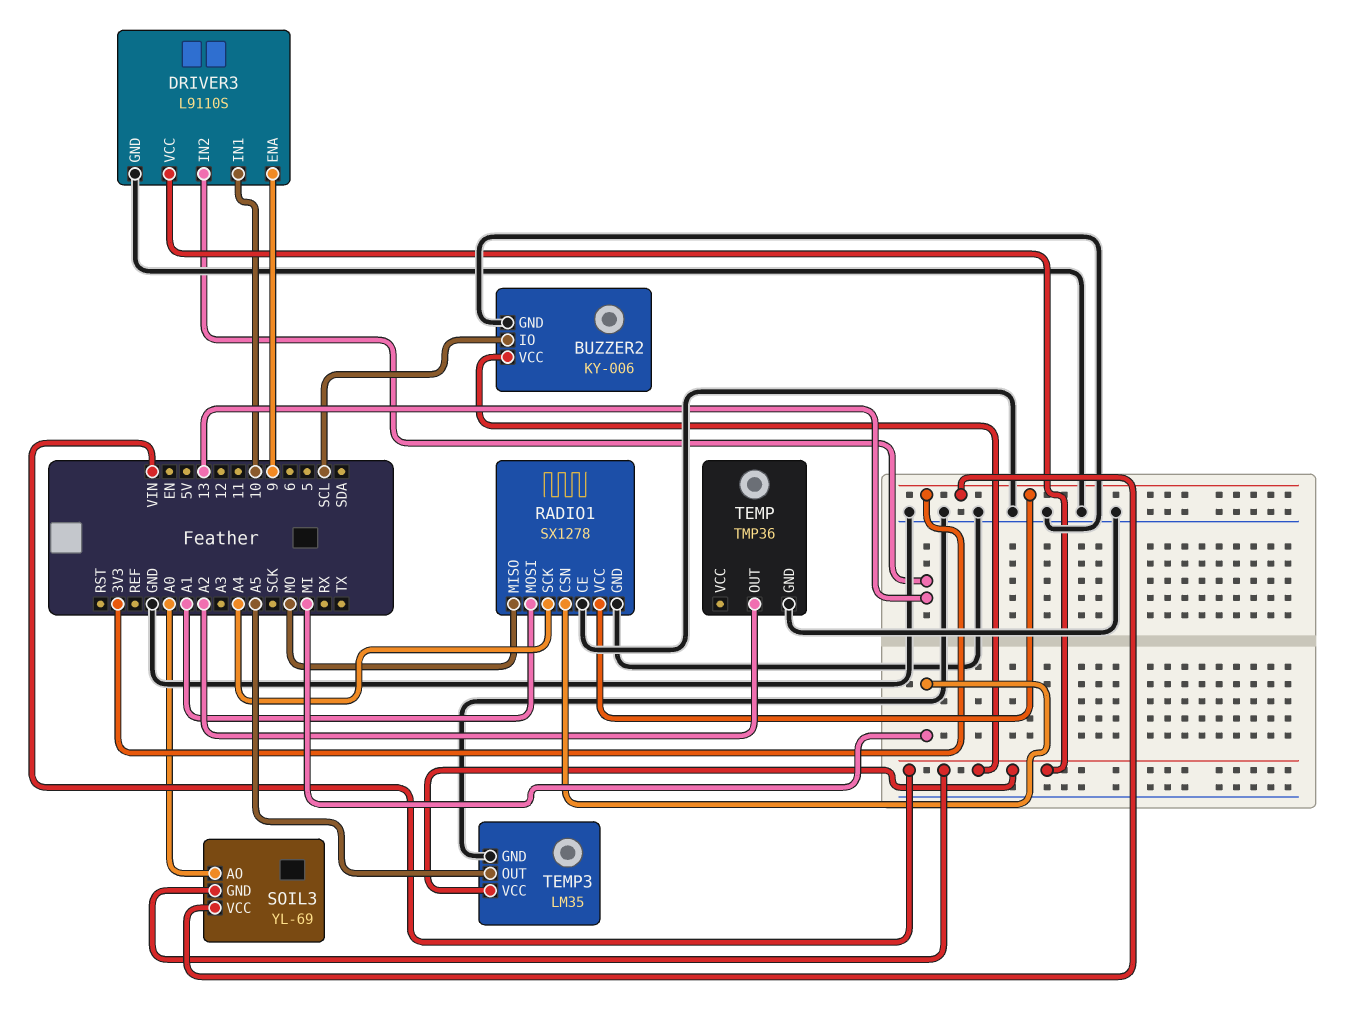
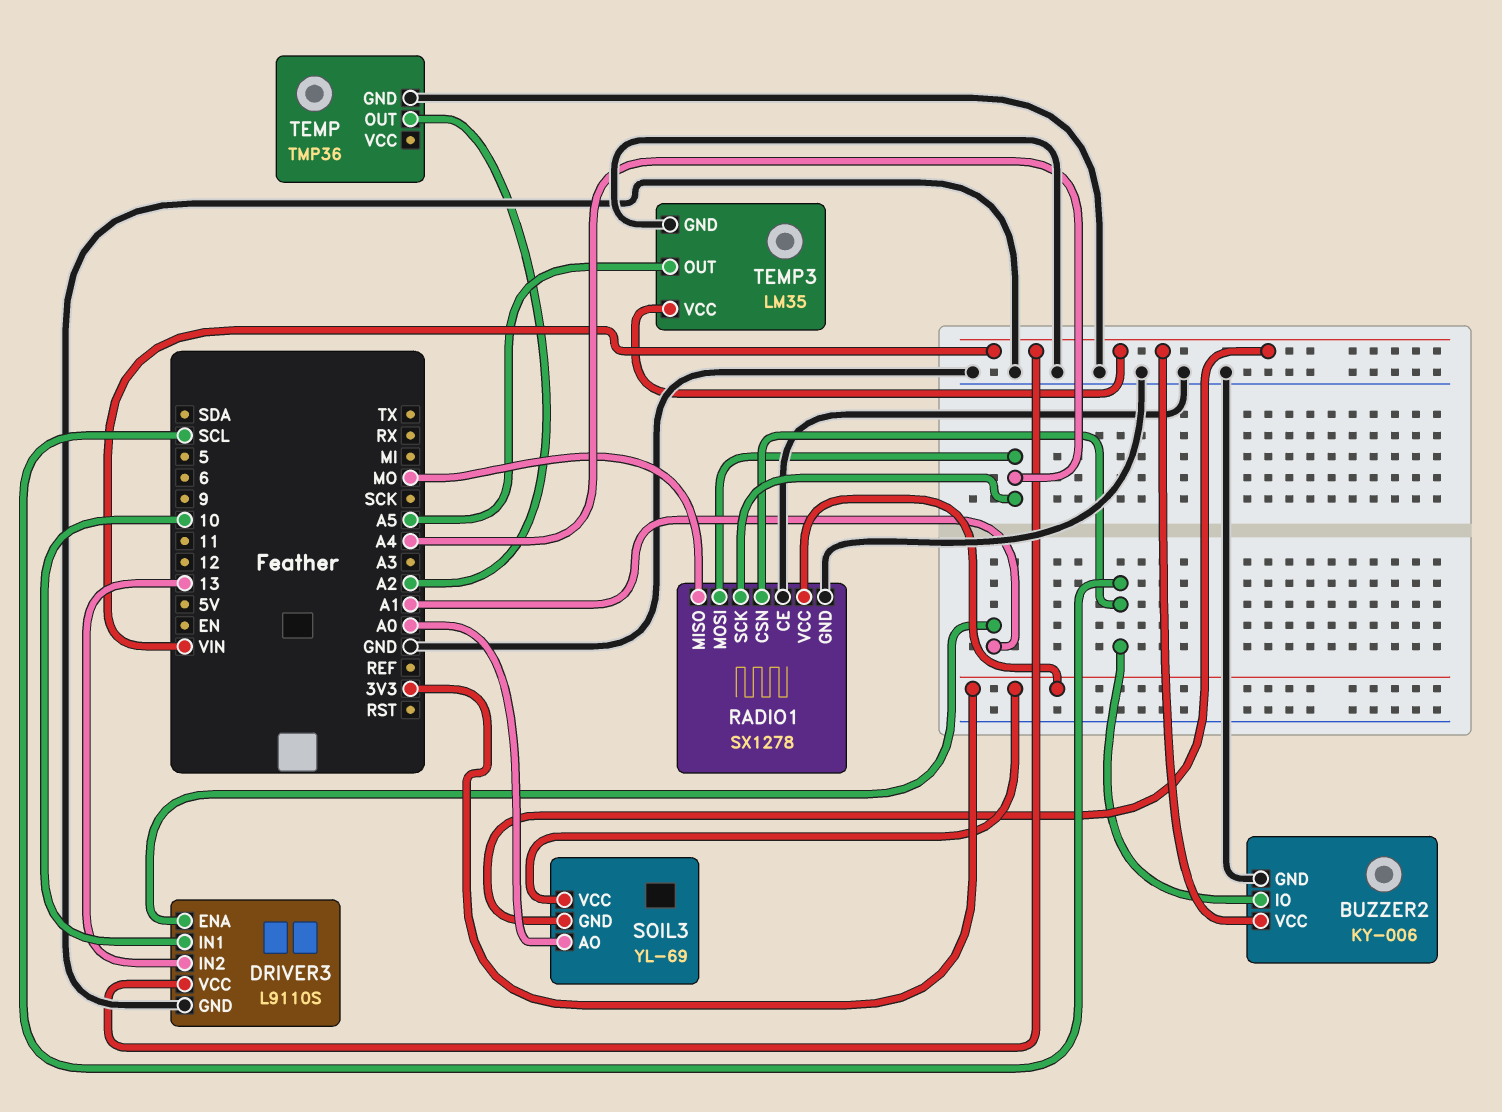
DRIVER3 pin ENA: 9 -> A1
RADIO1 pin CSN: MI -> SCL
RADIO1 pin MOSI: A1 -> A4

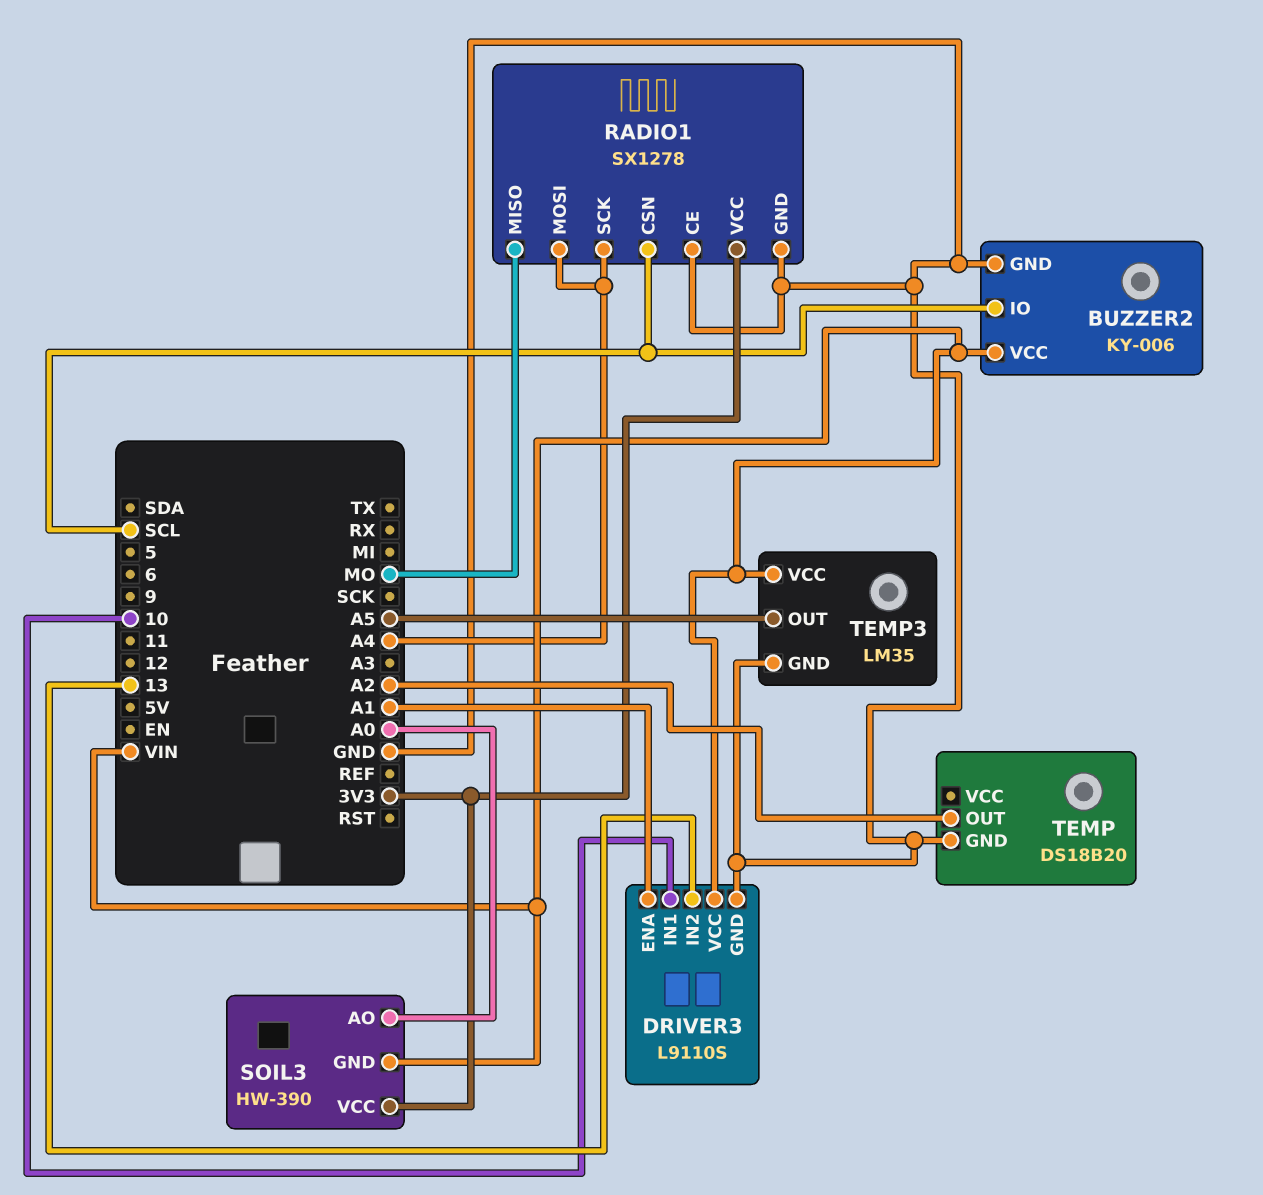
SOIL3: YL-69 -> HW-390
TEMP: TMP36 -> DS18B20

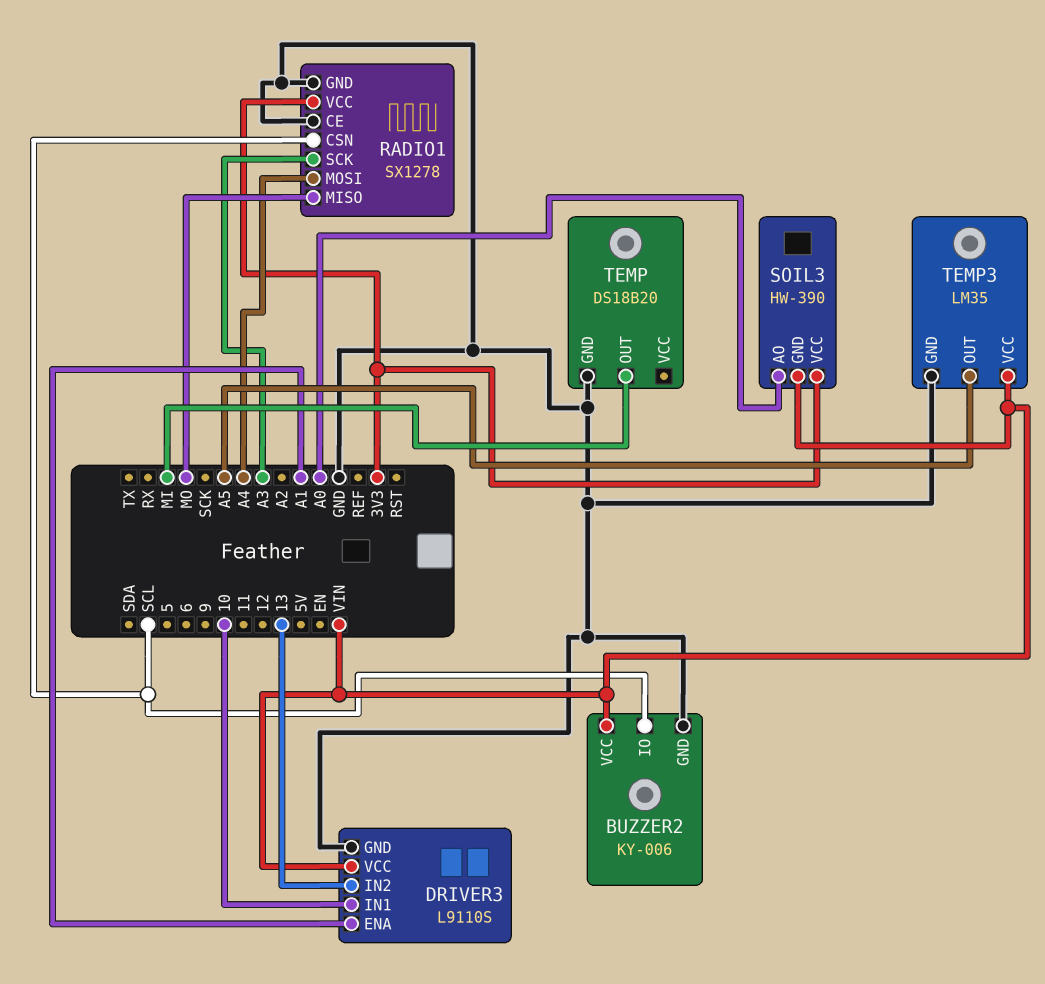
RADIO1 pin SCK: A4 -> A3
TEMP pin OUT: A2 -> MI

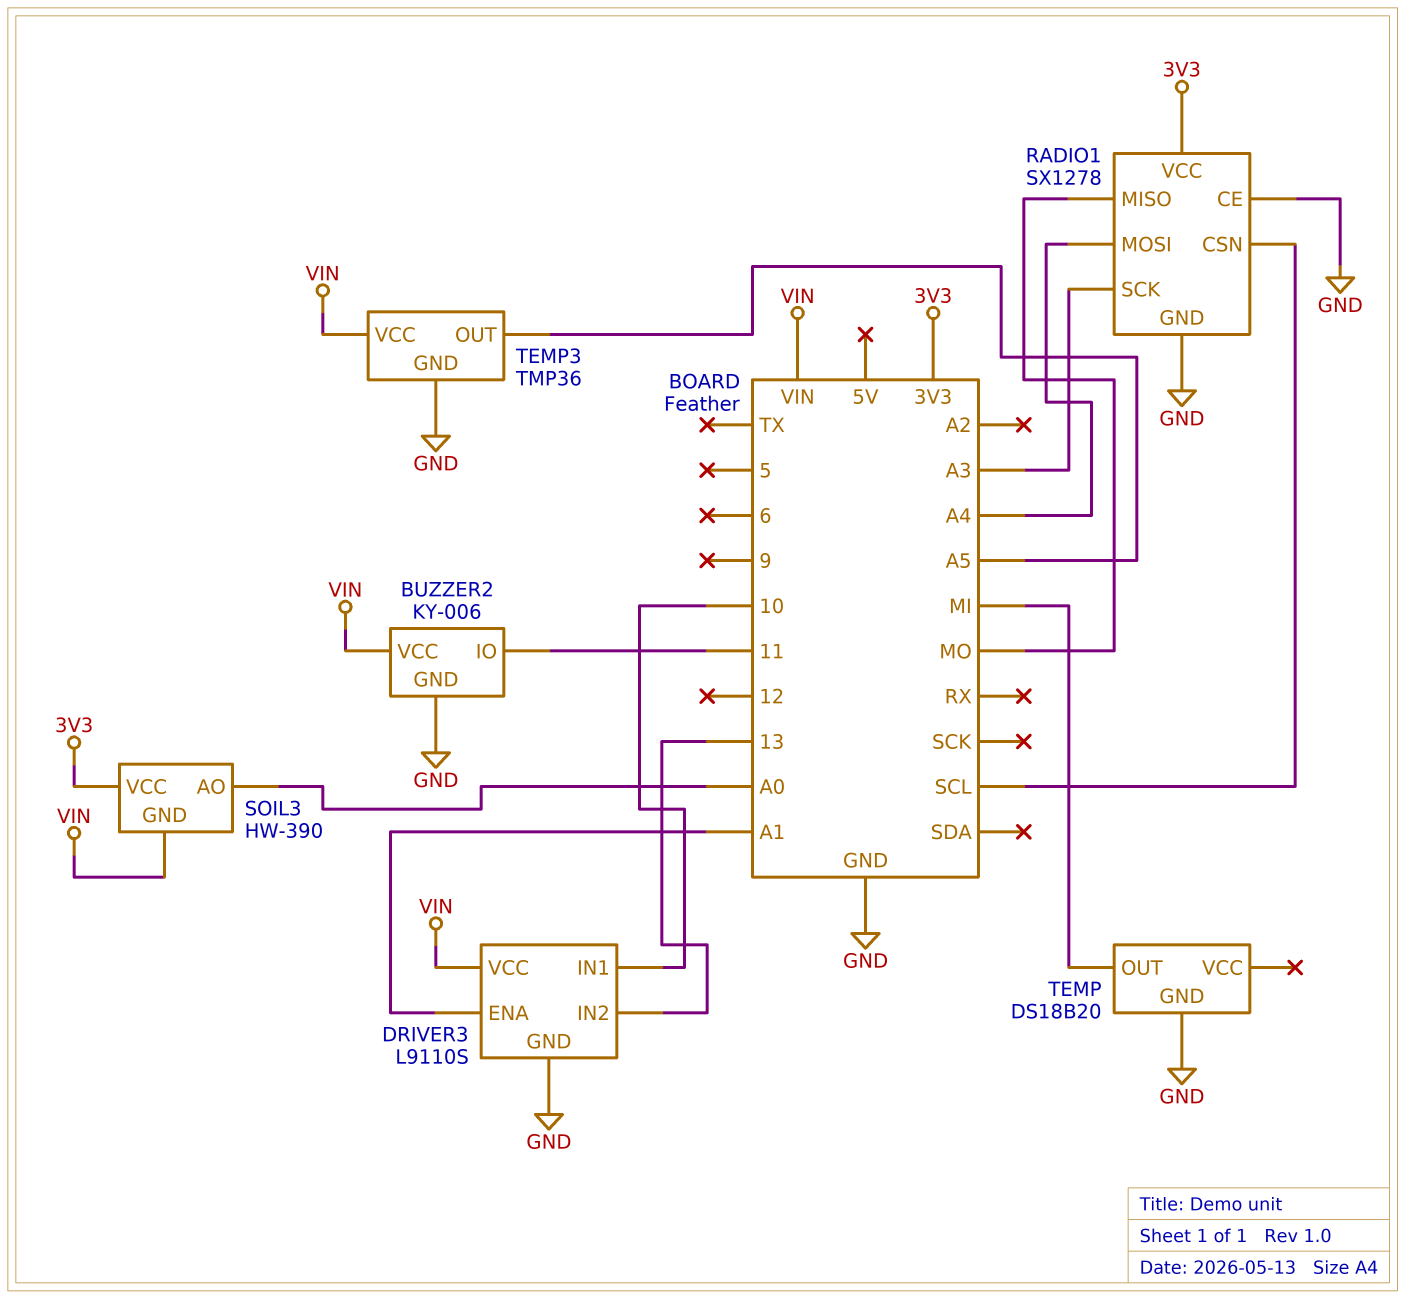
BUZZER2 pin IO: SCL -> 11
TEMP3: LM35 -> TMP36

